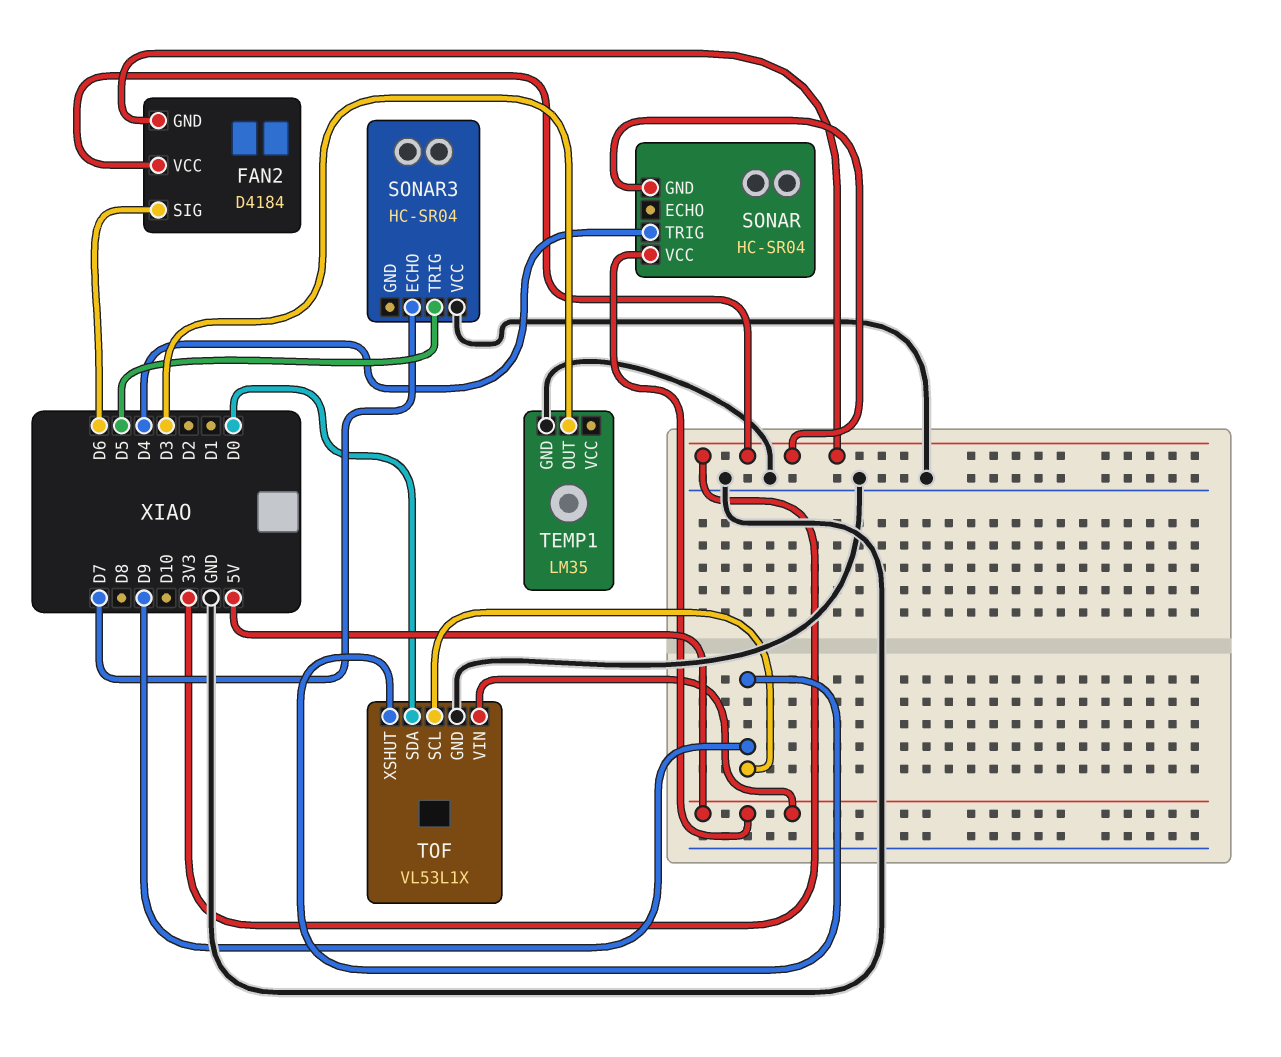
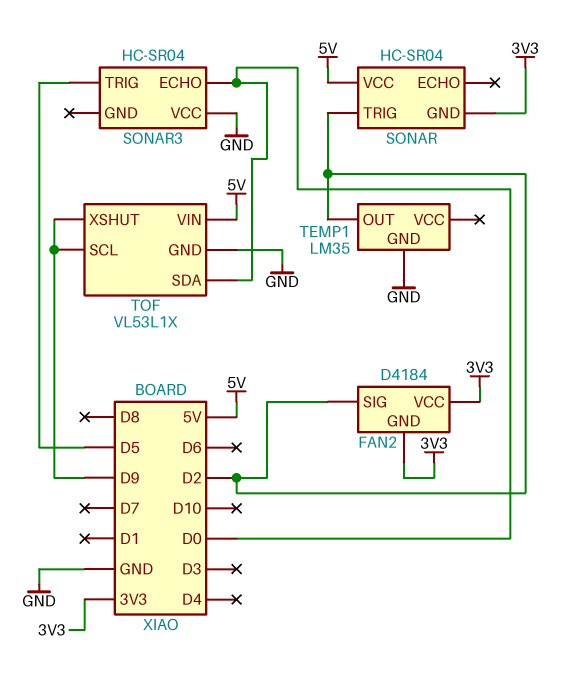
FAN2 pin SIG: D6 -> D2
SONAR pin TRIG: D4 -> D2
SONAR3 pin ECHO: D7 -> D0
TEMP1 pin OUT: D3 -> D2

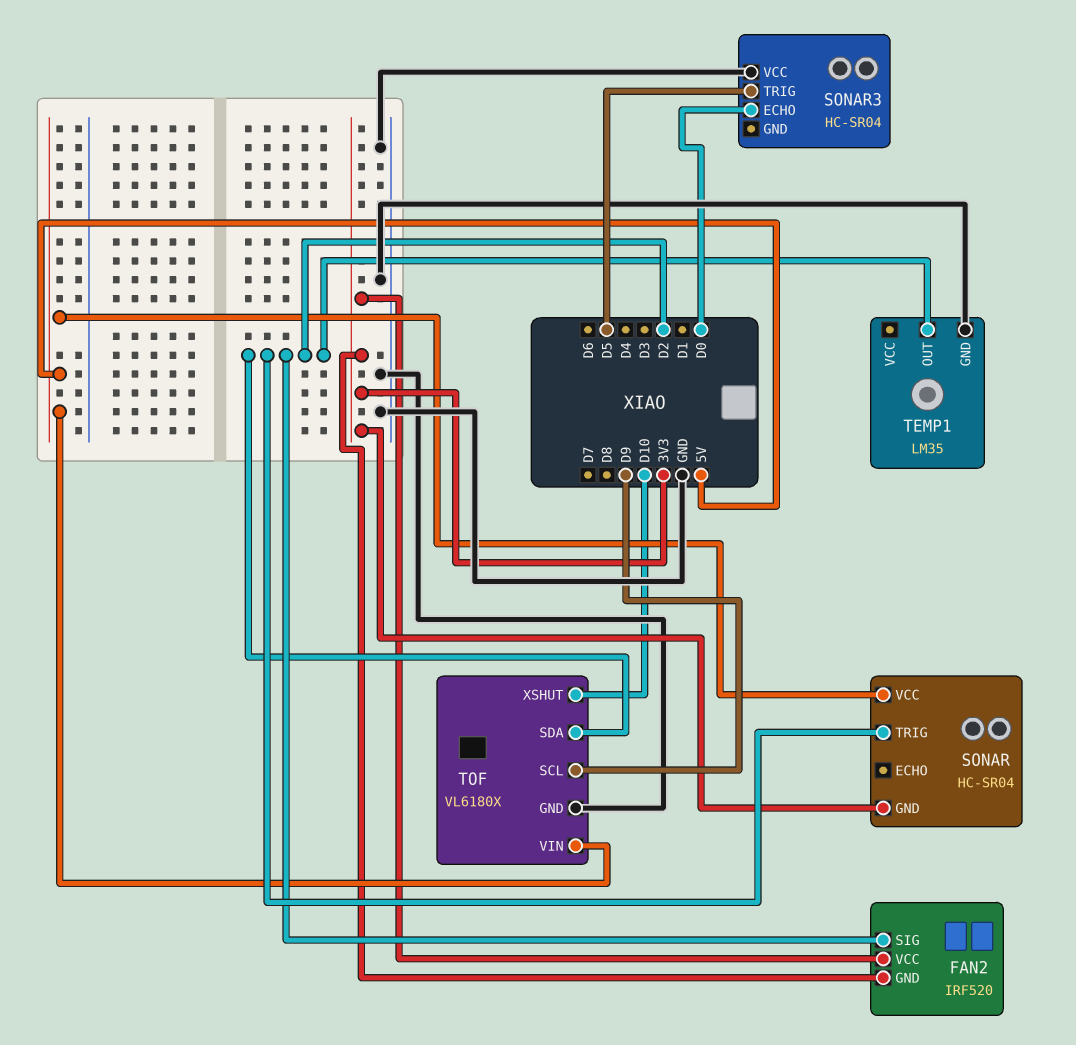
FAN2: D4184 -> IRF520
TOF: VL53L1X -> VL6180X
TOF pin SDA: D0 -> D2
TOF pin XSHUT: D9 -> D10

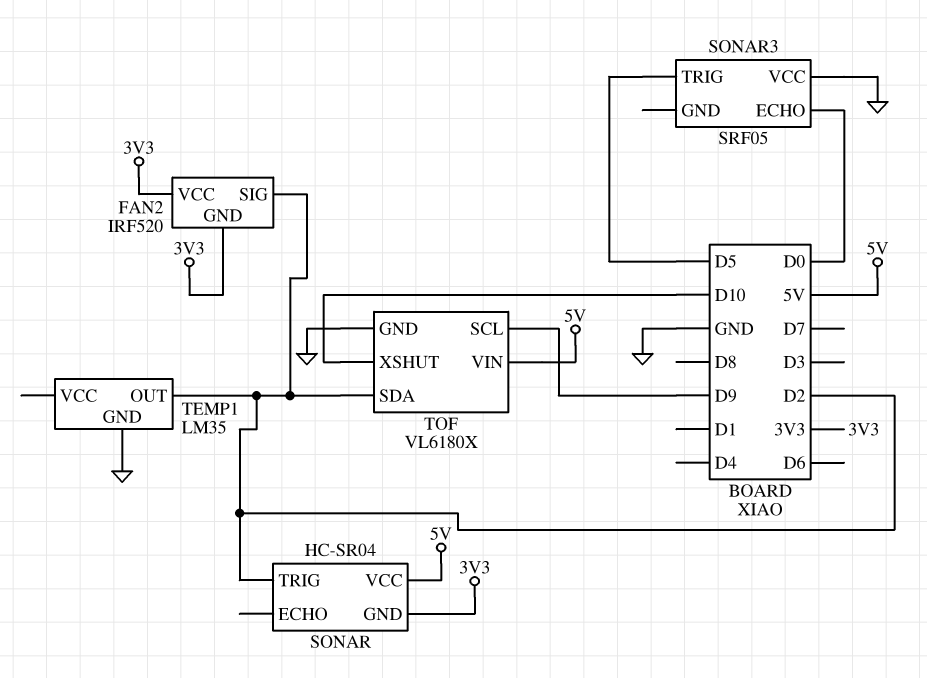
SONAR3: HC-SR04 -> SRF05

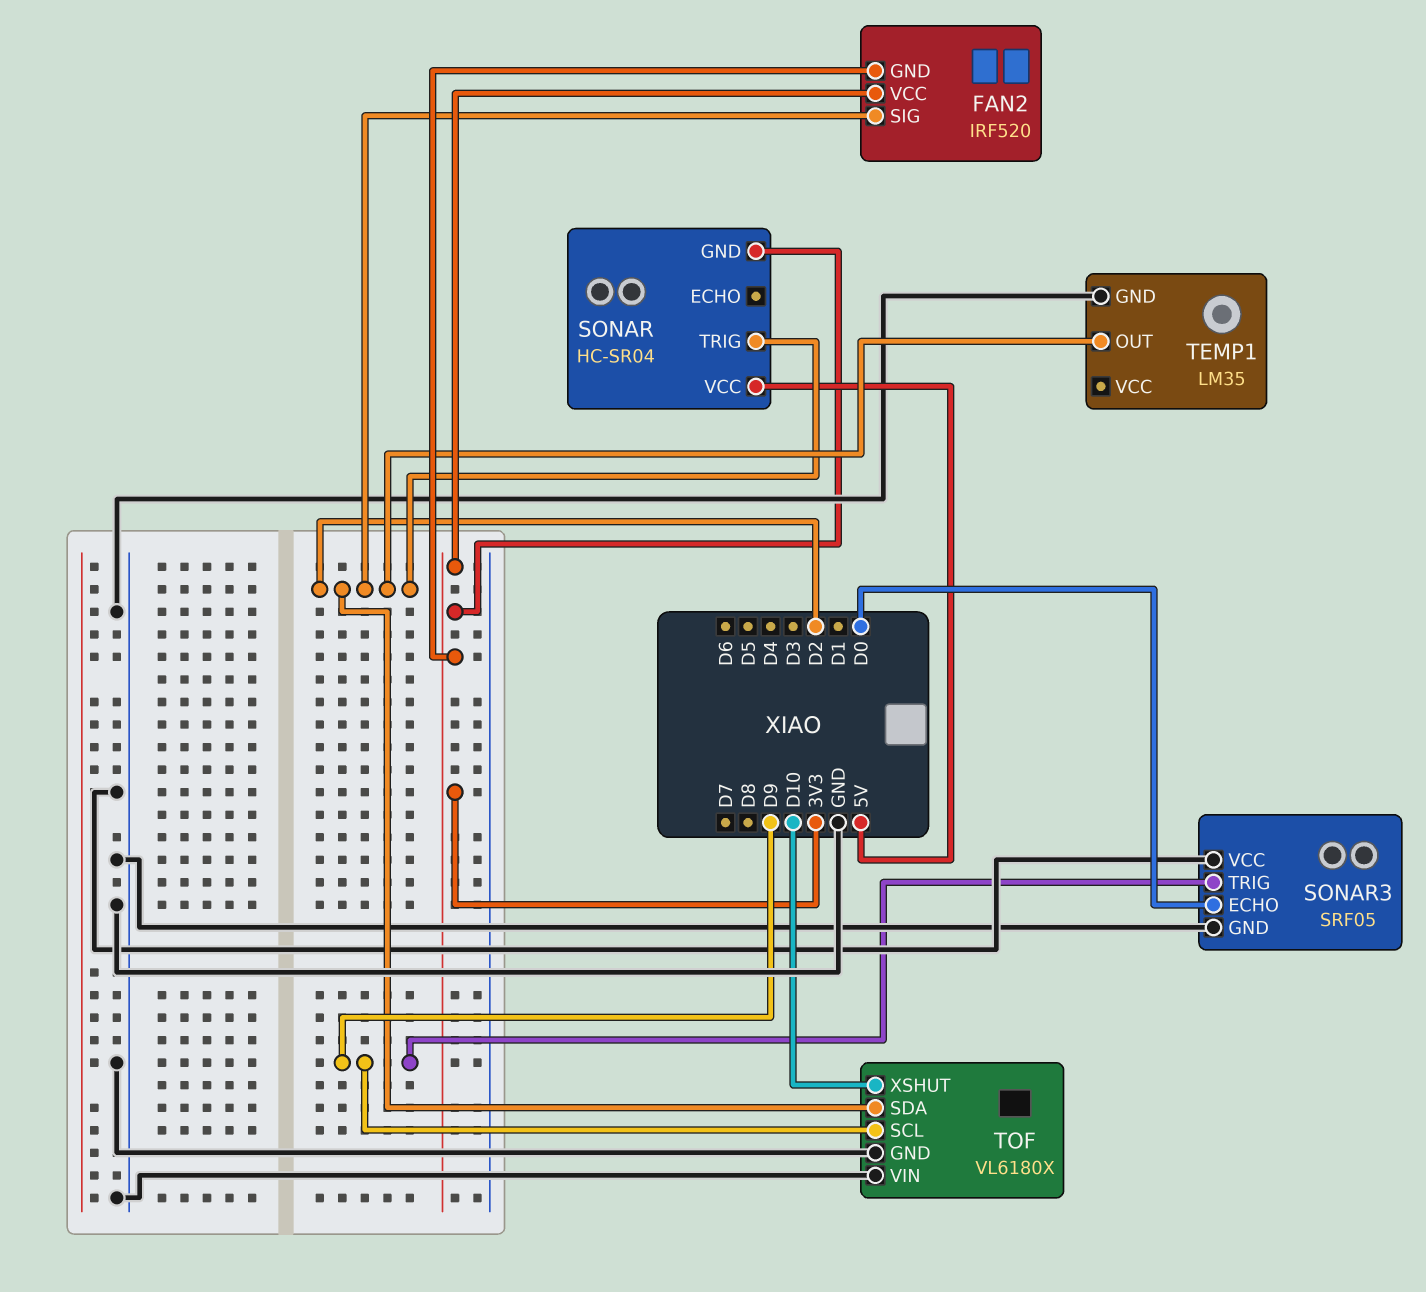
SONAR3 pin GND: none -> GND
SONAR3 pin TRIG: D5 -> D9
TOF pin VIN: 5V -> GND

